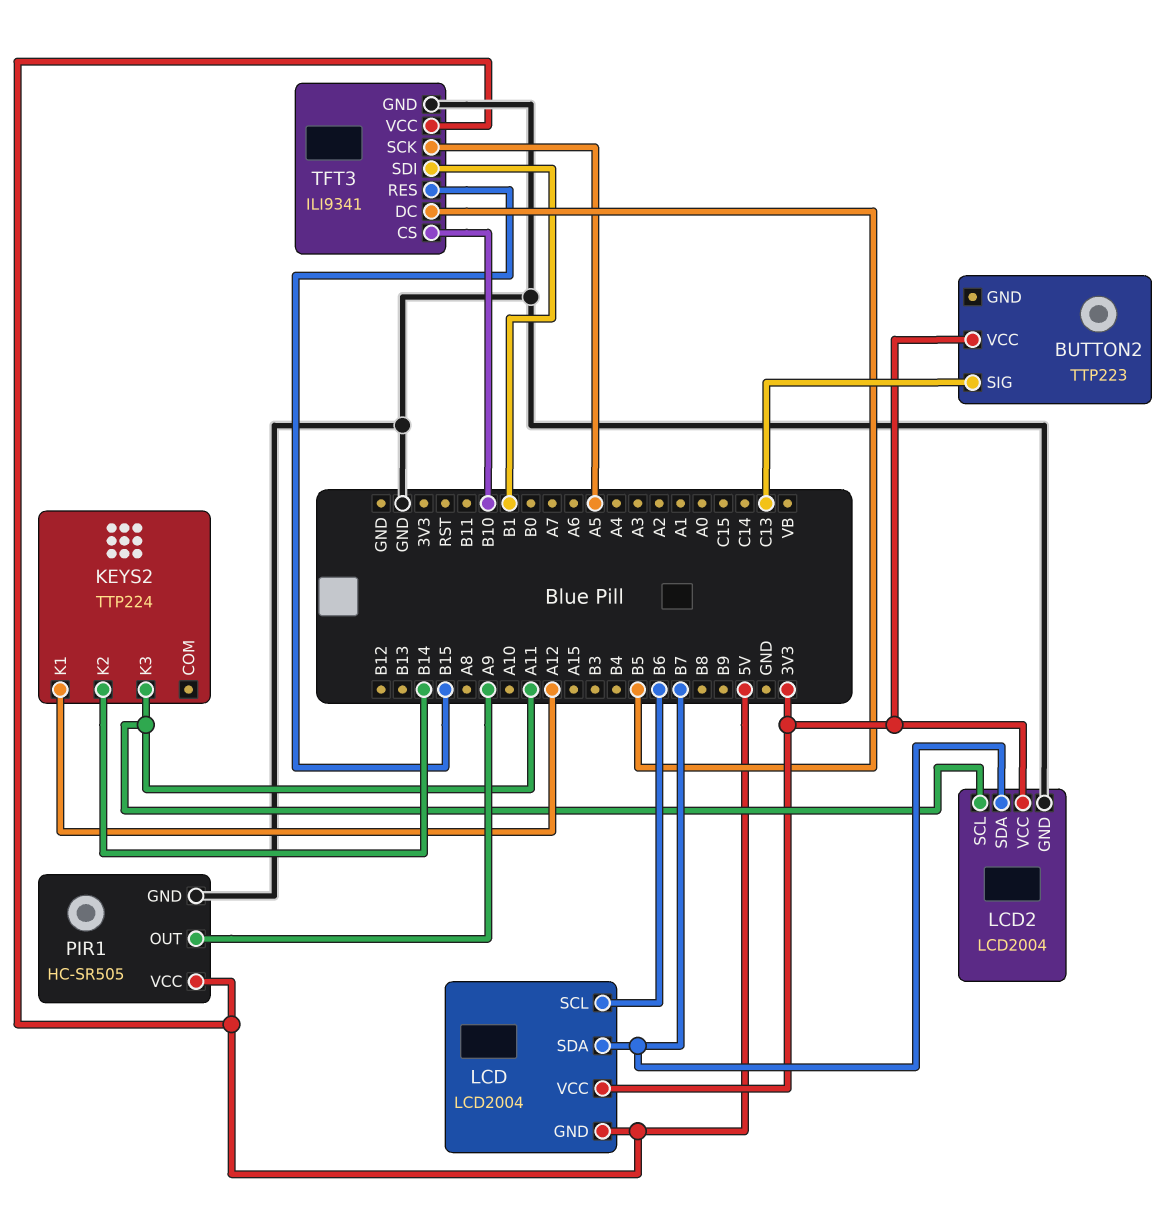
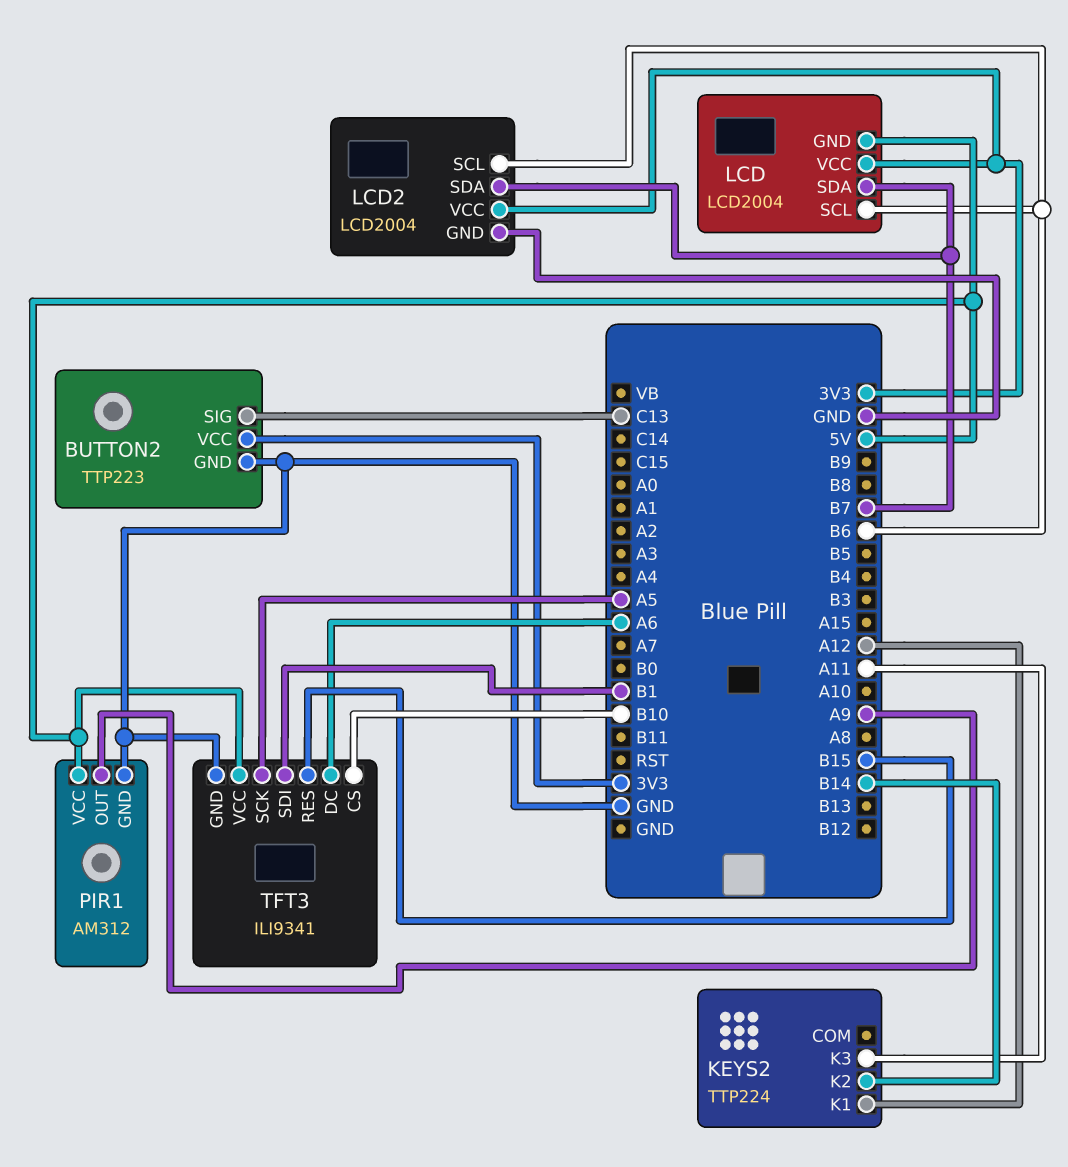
BUTTON2 pin GND: none -> GND
LCD2 pin SCL: A11 -> B6
PIR1: HC-SR505 -> AM312
TFT3 pin DC: B5 -> A6

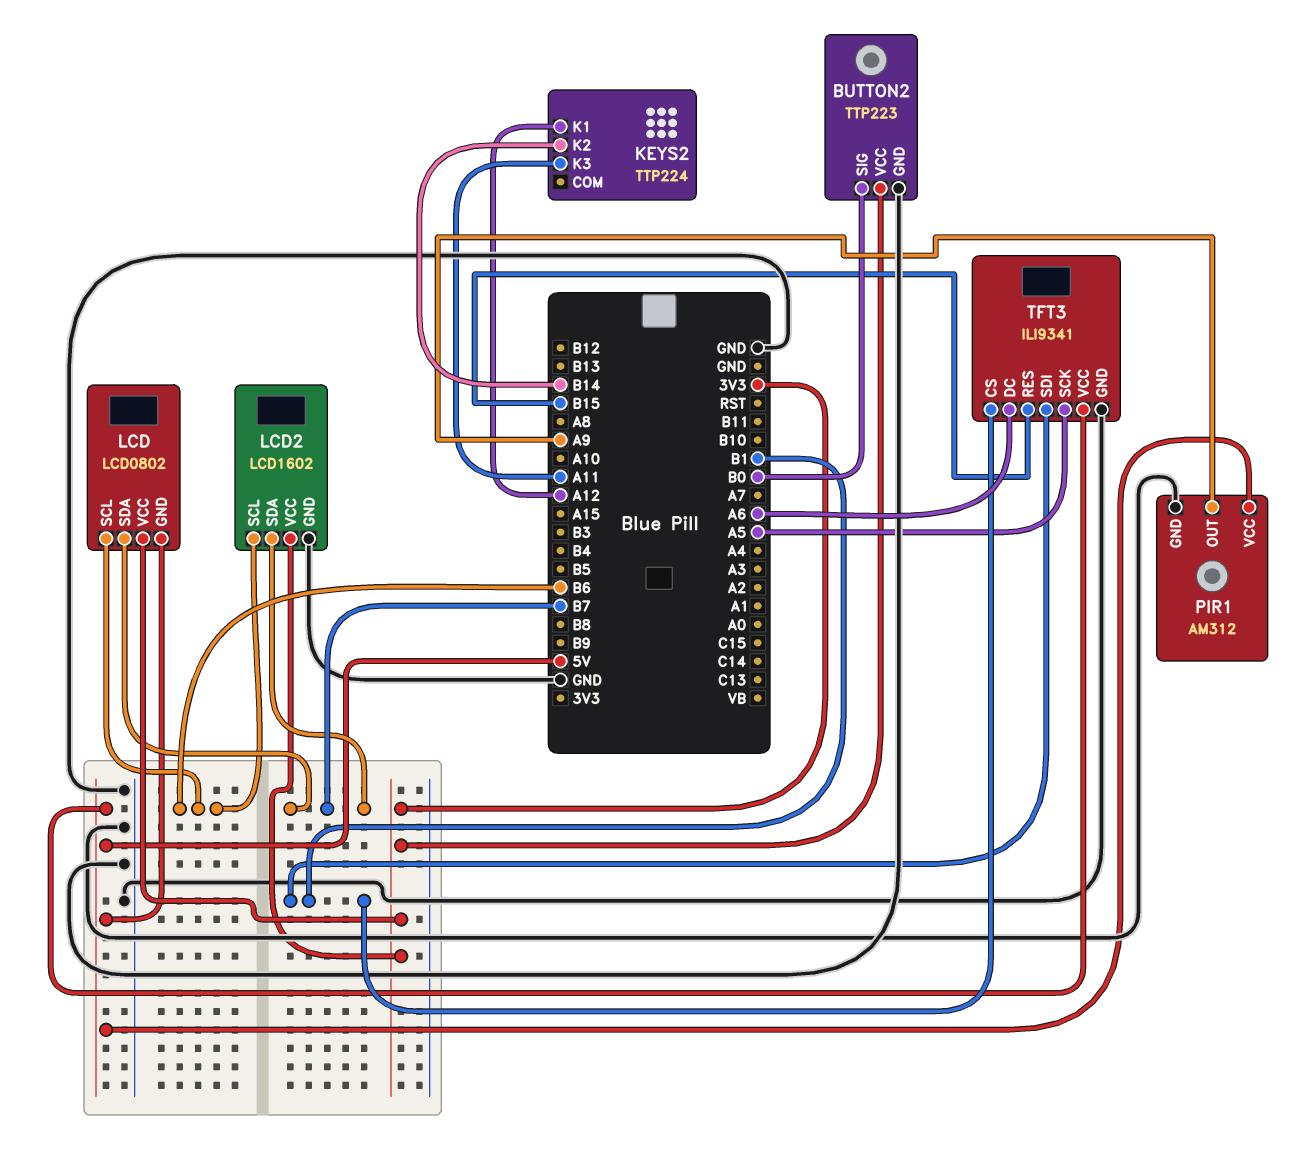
BUTTON2 pin SIG: C13 -> B0
LCD: LCD2004 -> LCD0802
LCD2: LCD2004 -> LCD1602
TFT3 pin CS: B10 -> B1

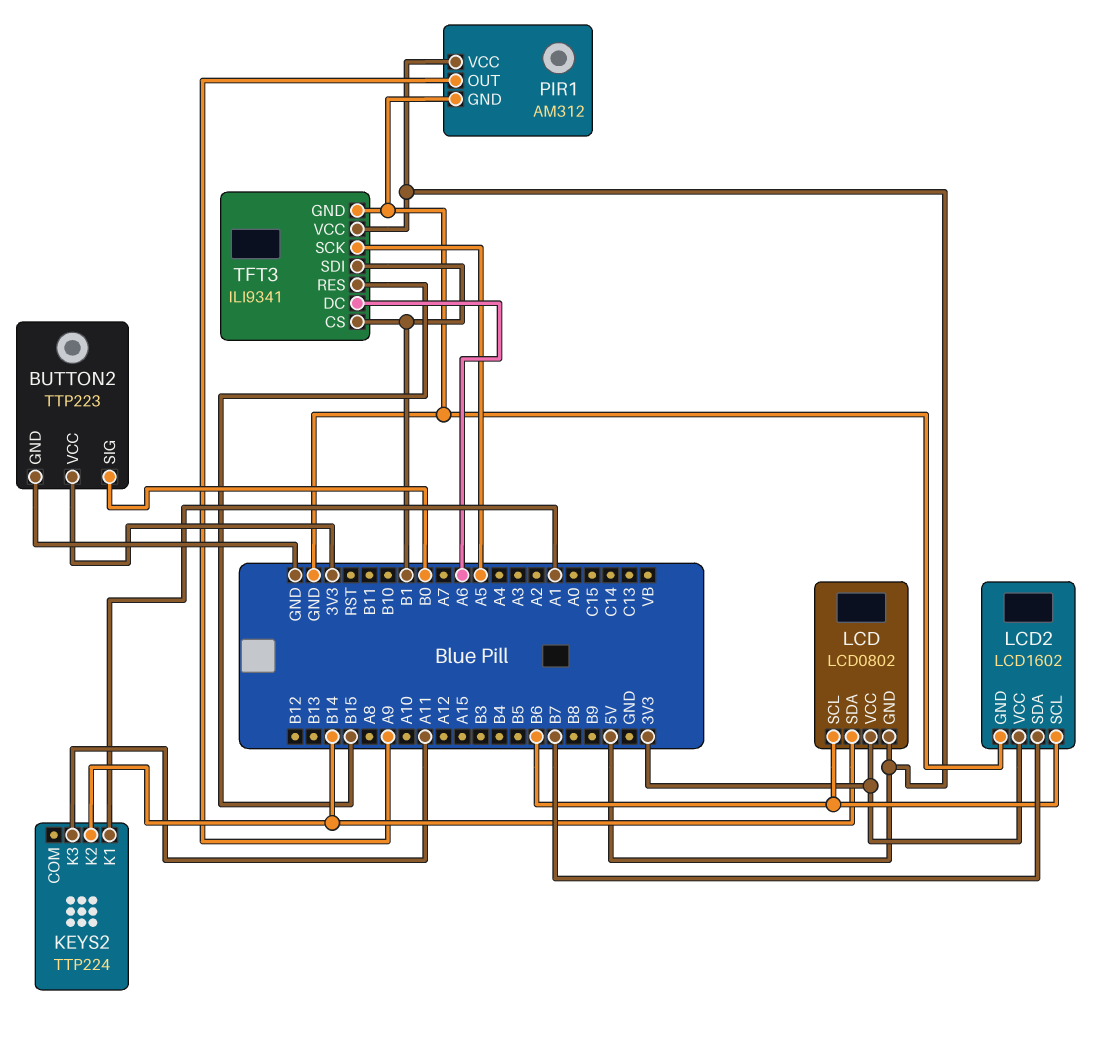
KEYS2 pin K1: A12 -> A1
LCD pin SDA: B7 -> B14

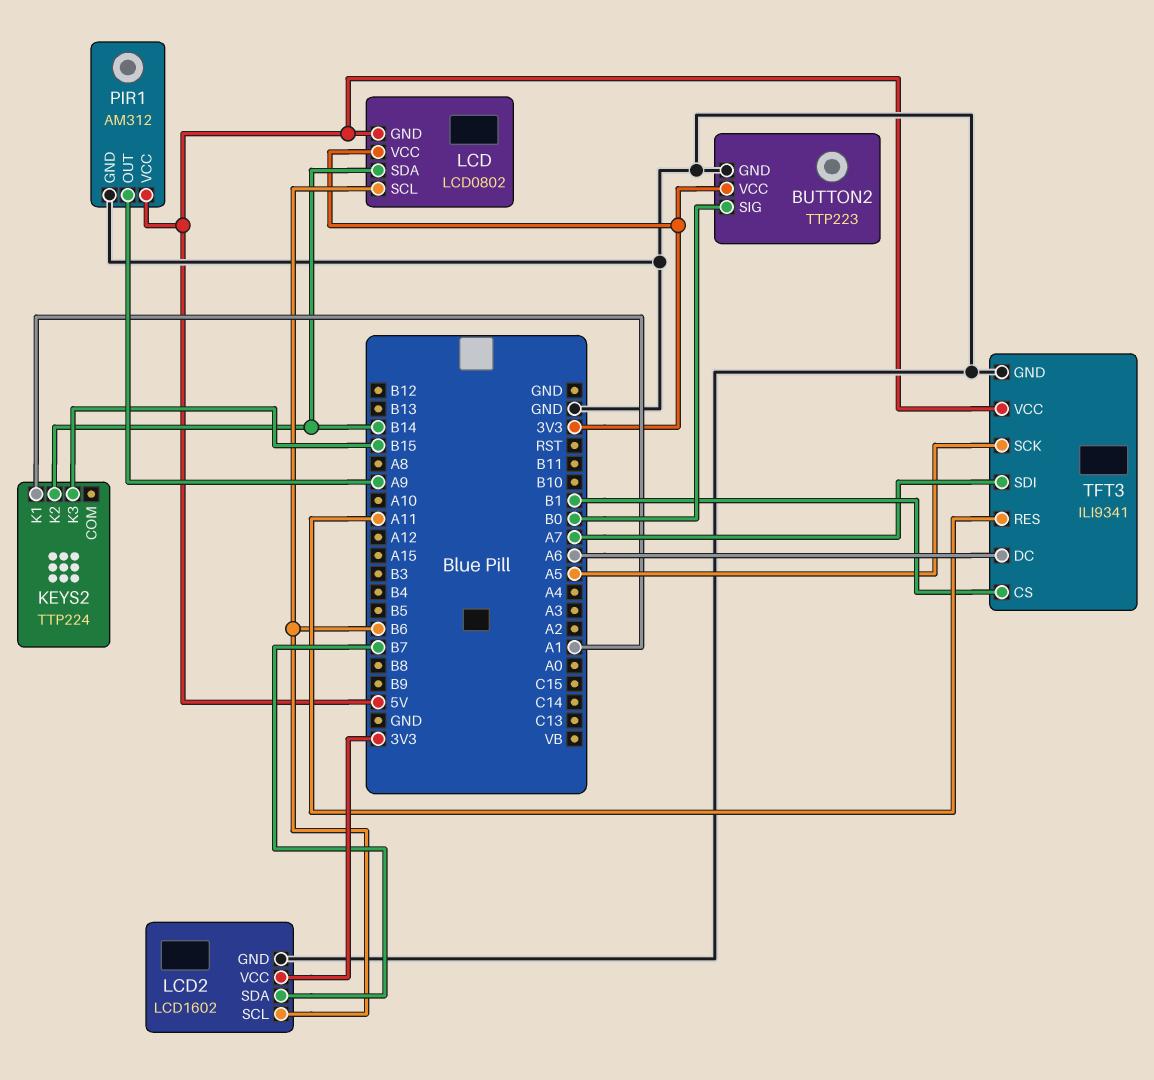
KEYS2 pin K3: A11 -> B15
TFT3 pin RES: B15 -> A11
TFT3 pin SDI: B1 -> A7

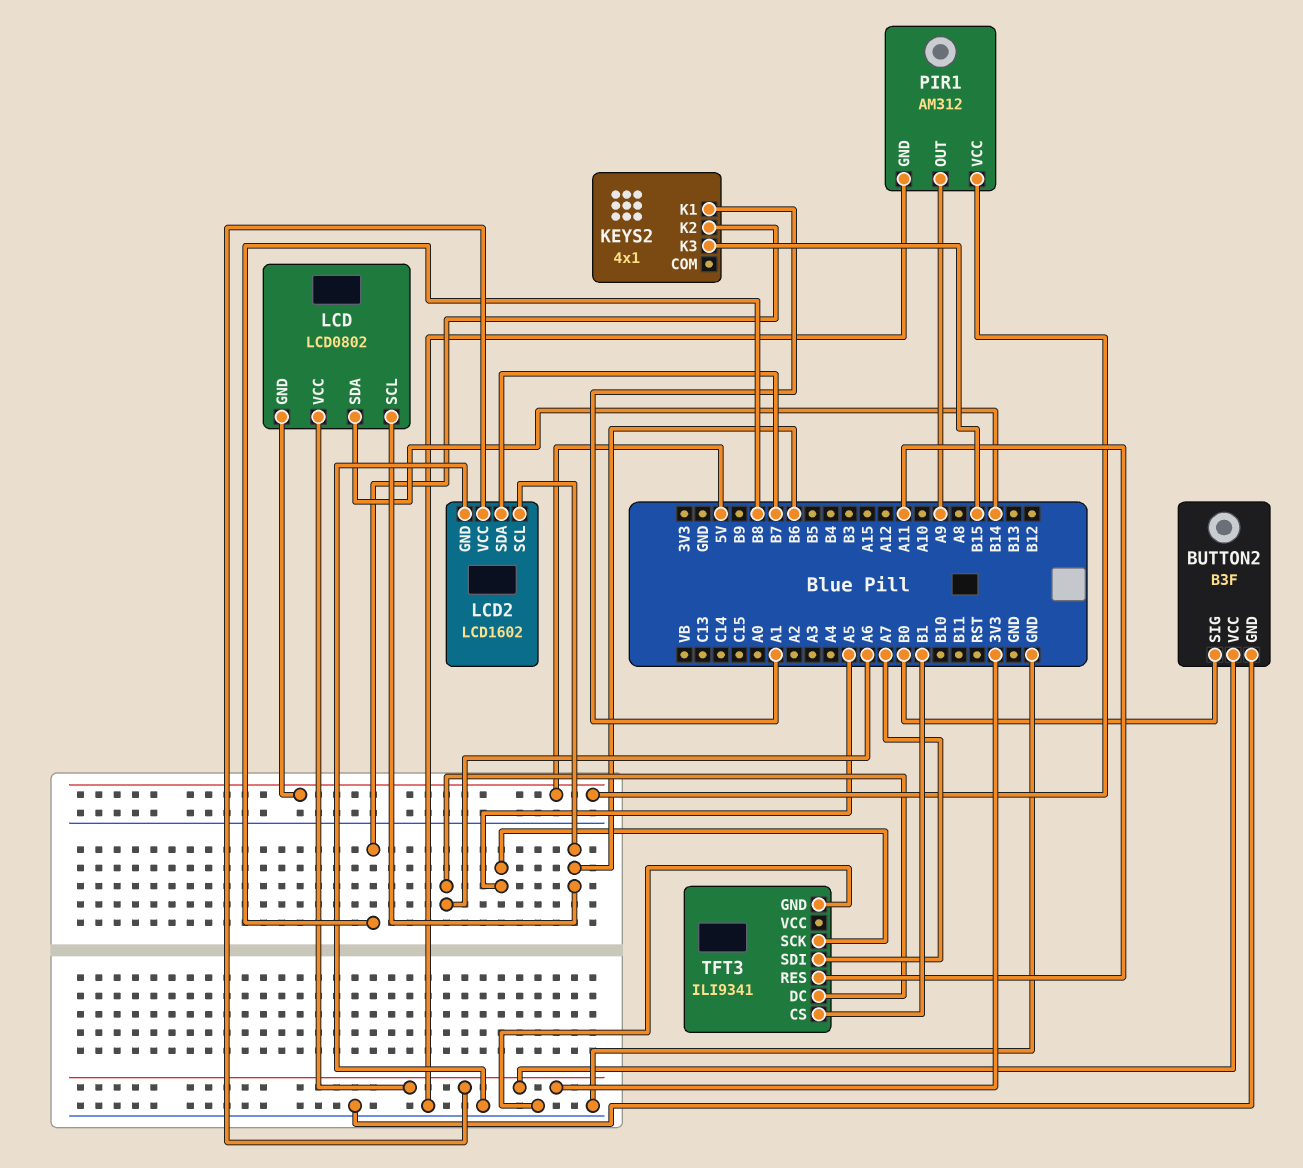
BUTTON2: TTP223 -> B3F
KEYS2: TTP224 -> 4x1
KEYS2 pin K2: B14 -> B8
TFT3 pin VCC: 5V -> none

